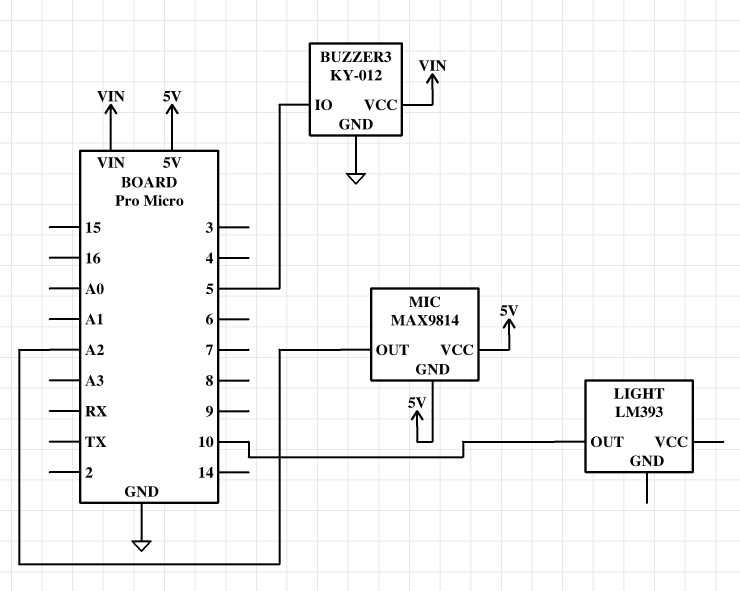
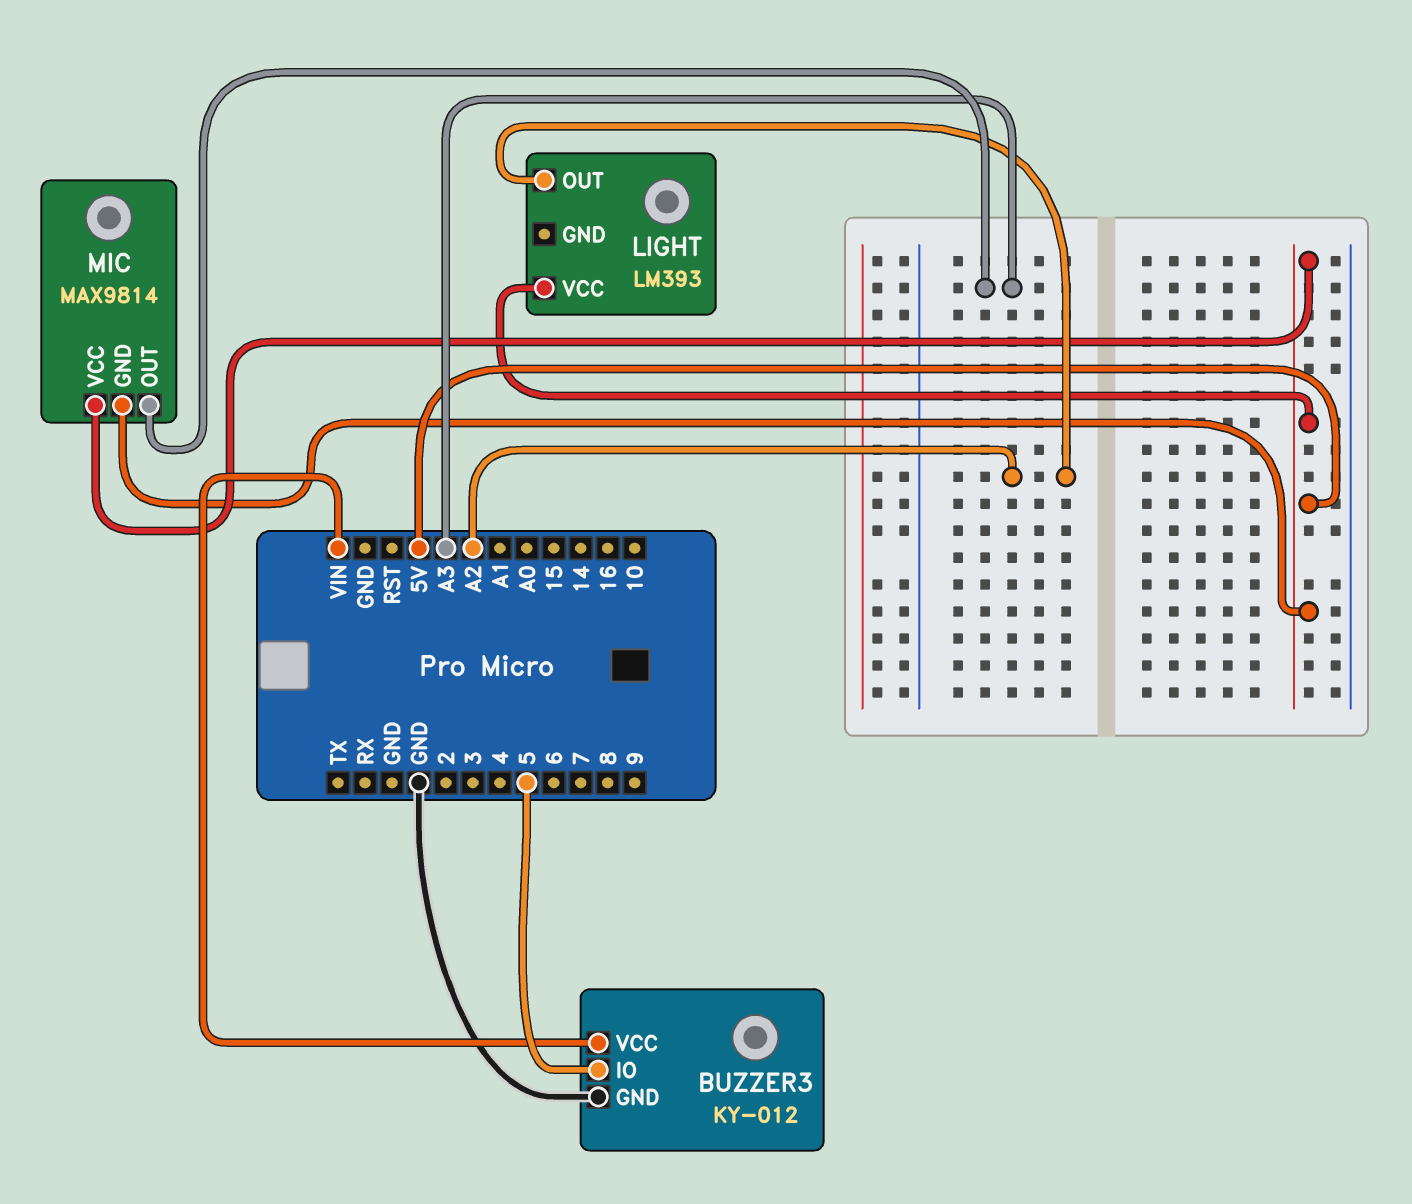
LIGHT pin OUT: 10 -> A2
LIGHT pin VCC: none -> 5V
MIC pin OUT: A2 -> A3

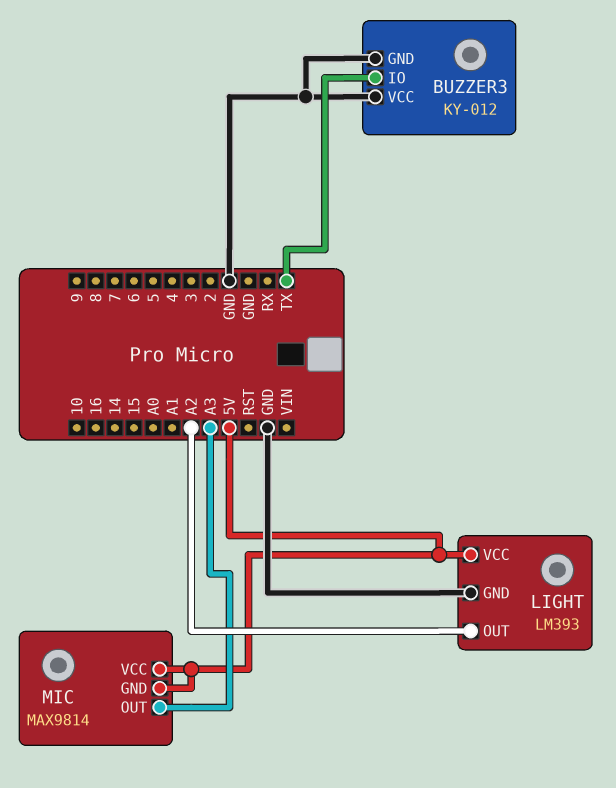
BUZZER3 pin IO: 5 -> TX
BUZZER3 pin VCC: VIN -> GND
LIGHT pin GND: none -> GND

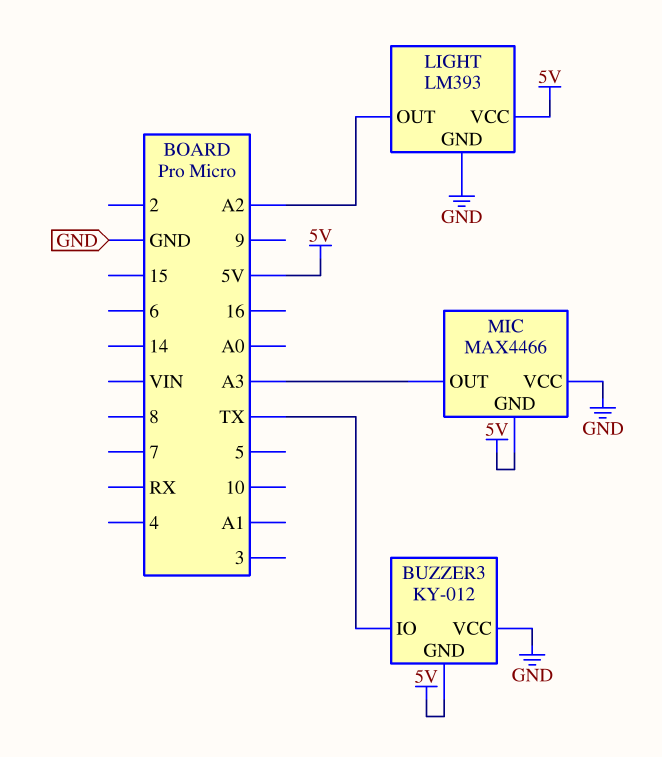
BUZZER3 pin GND: GND -> 5V
MIC: MAX9814 -> MAX4466
MIC pin VCC: 5V -> GND

